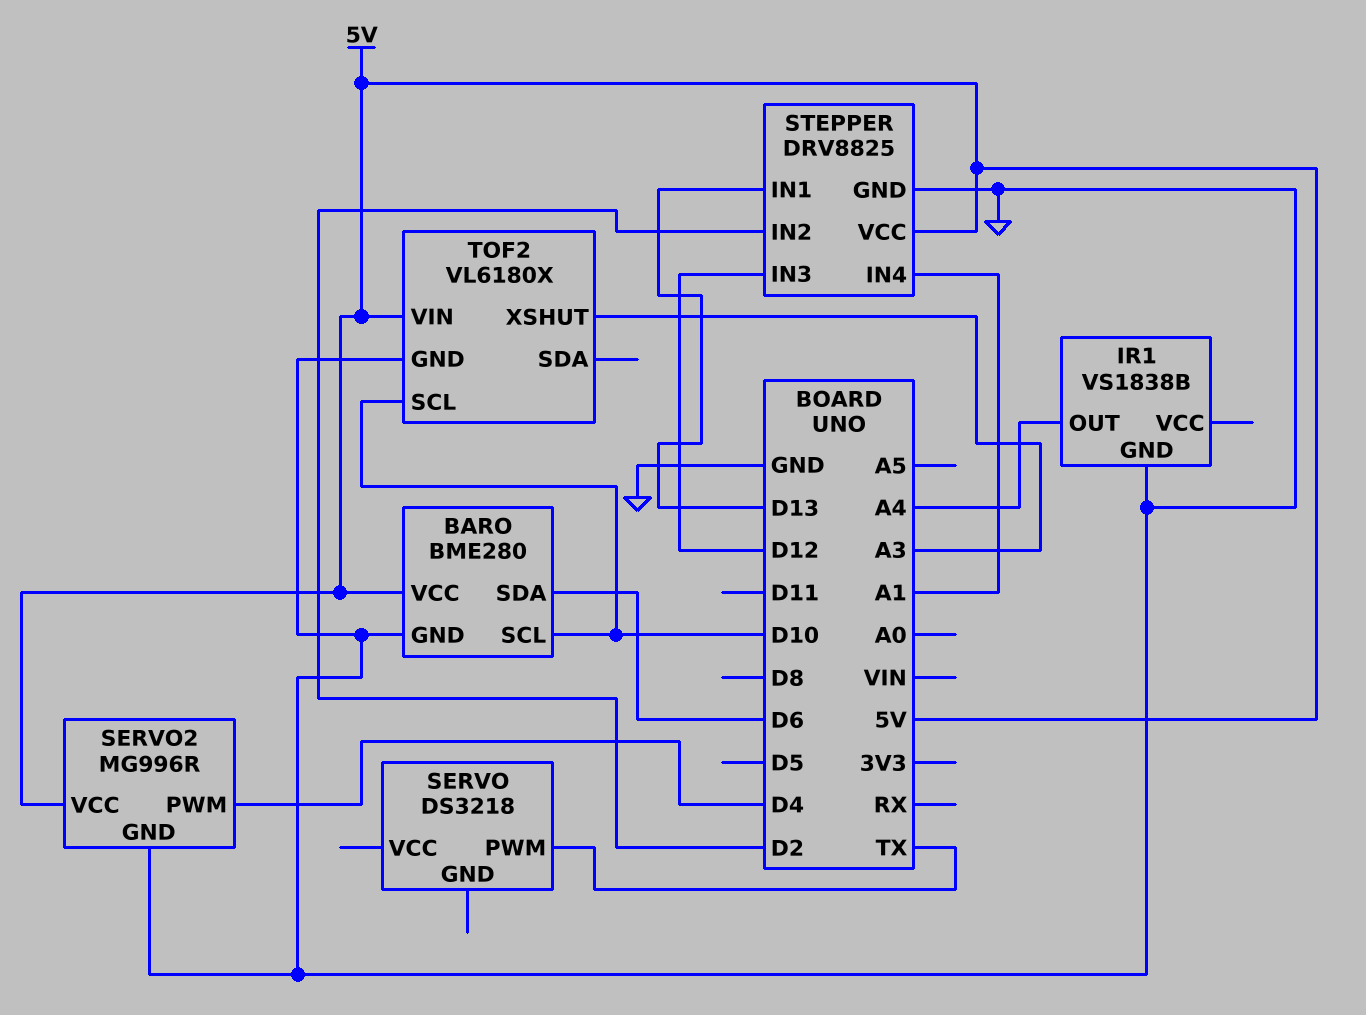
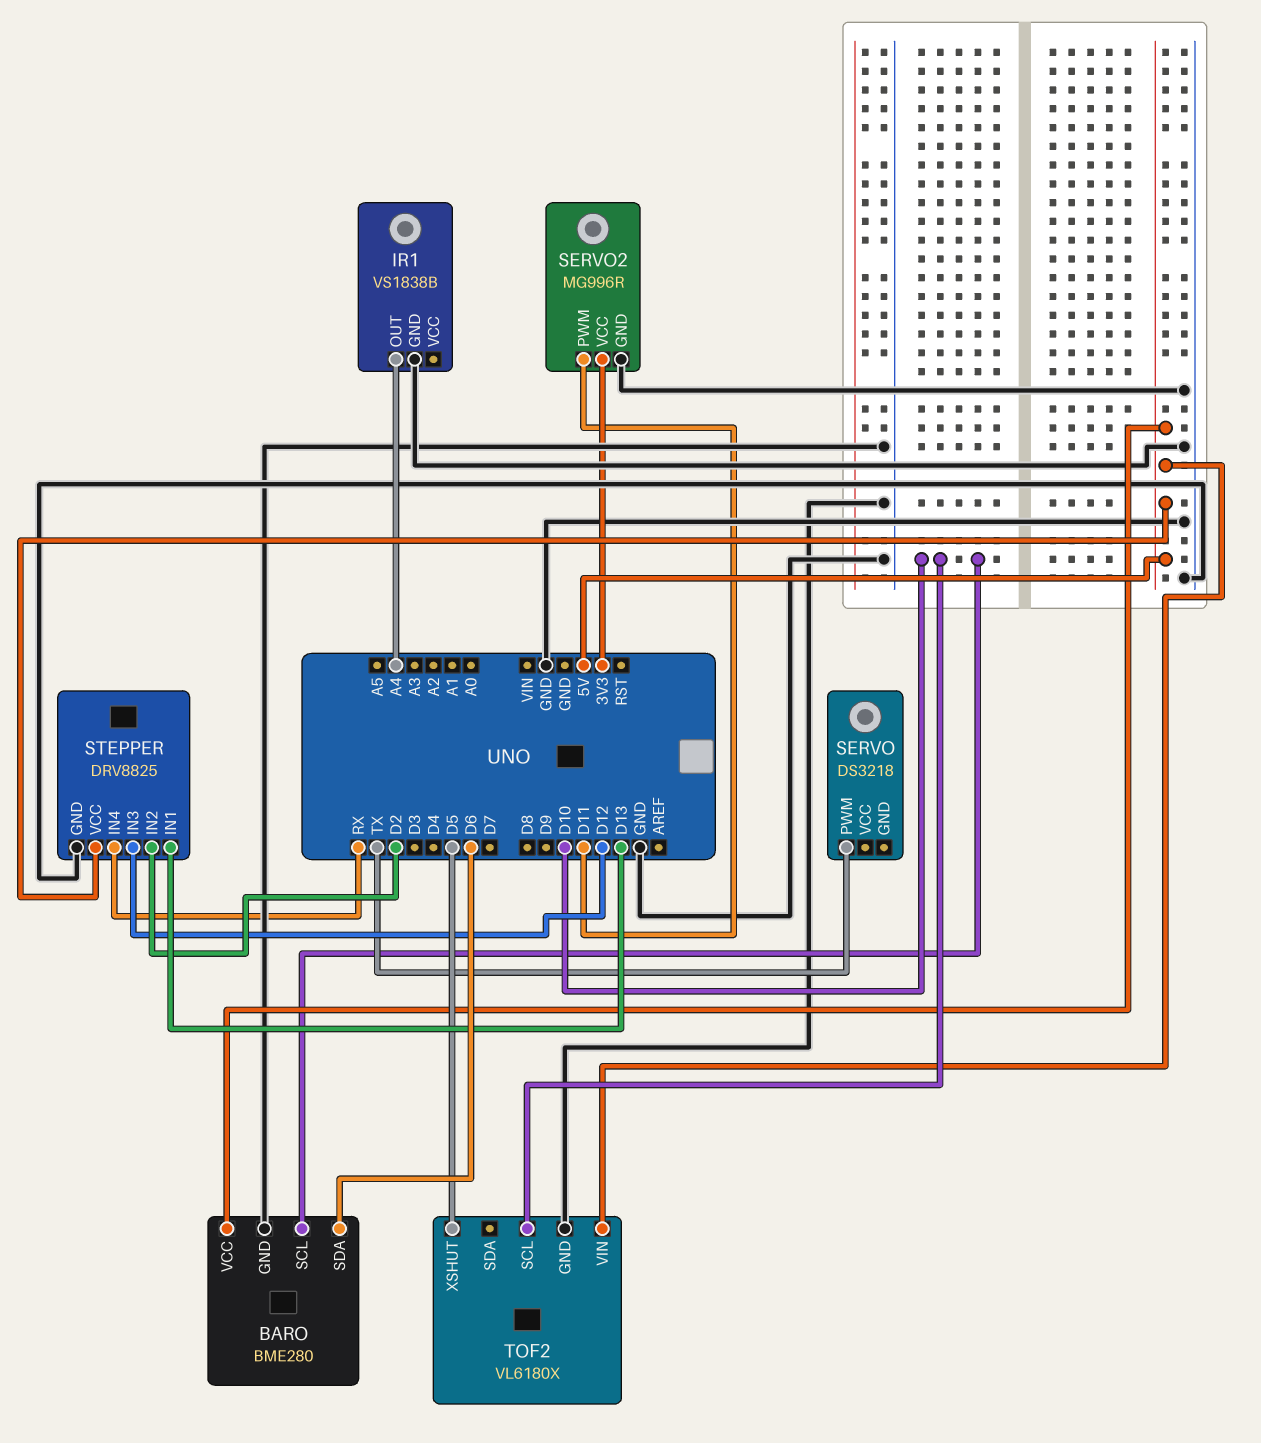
SERVO2 pin PWM: D4 -> D11
SERVO2 pin VCC: 5V -> 3V3
STEPPER pin IN4: A1 -> RX
TOF2 pin XSHUT: A3 -> D5

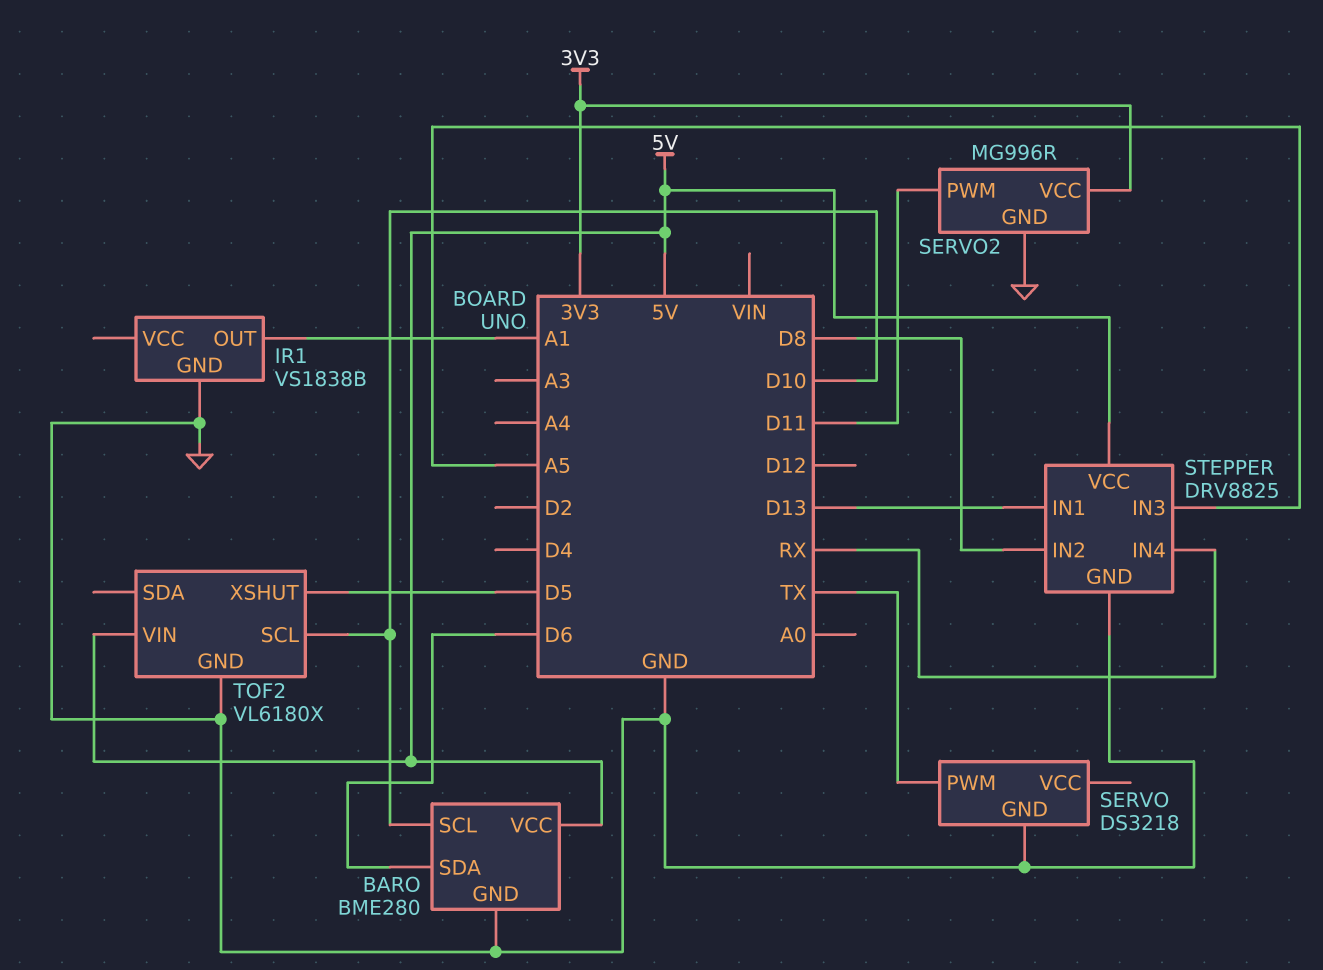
IR1 pin OUT: A4 -> A1
SERVO pin GND: none -> GND
STEPPER pin IN2: D2 -> D8
STEPPER pin IN3: D12 -> A5

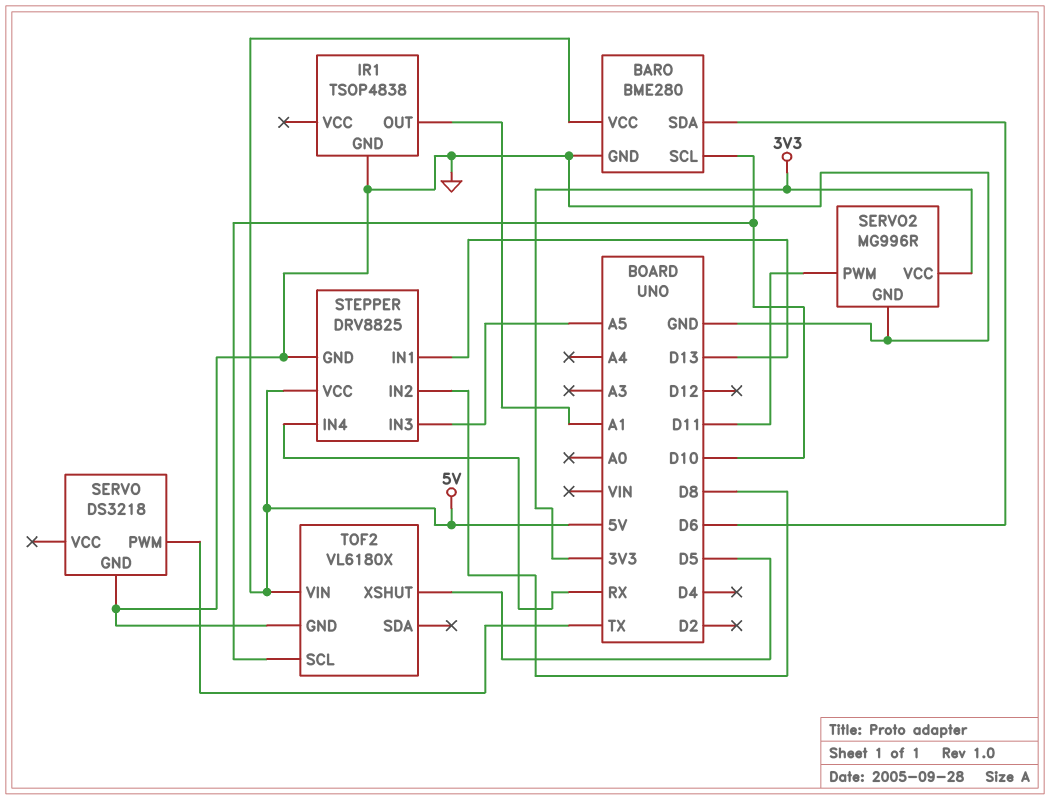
IR1: VS1838B -> TSOP4838

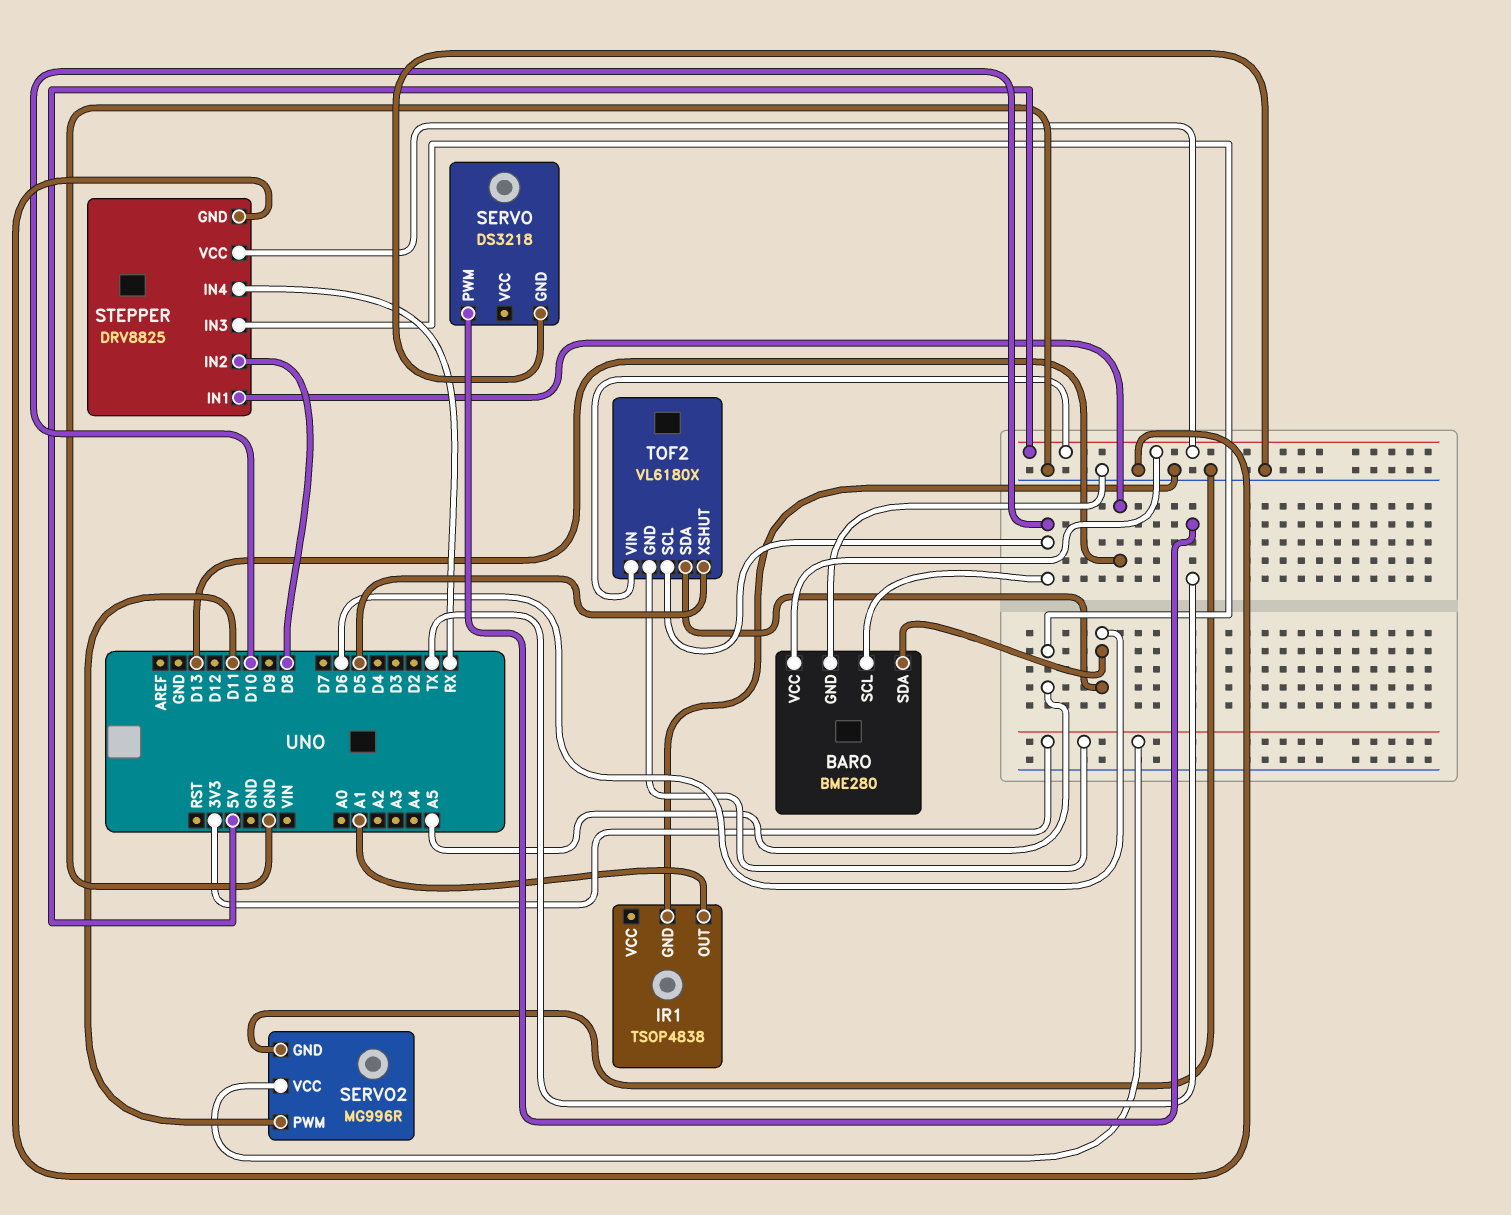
TOF2 pin GND: GND -> 3V3
TOF2 pin SDA: none -> D6

